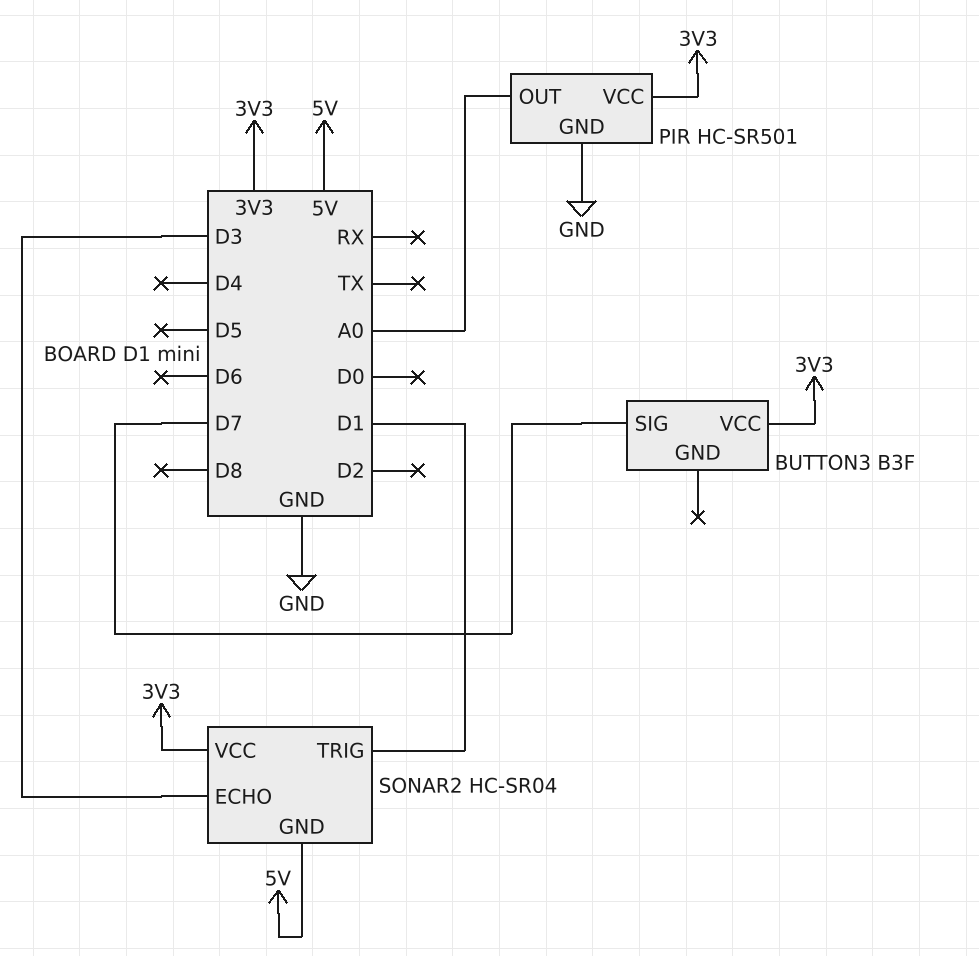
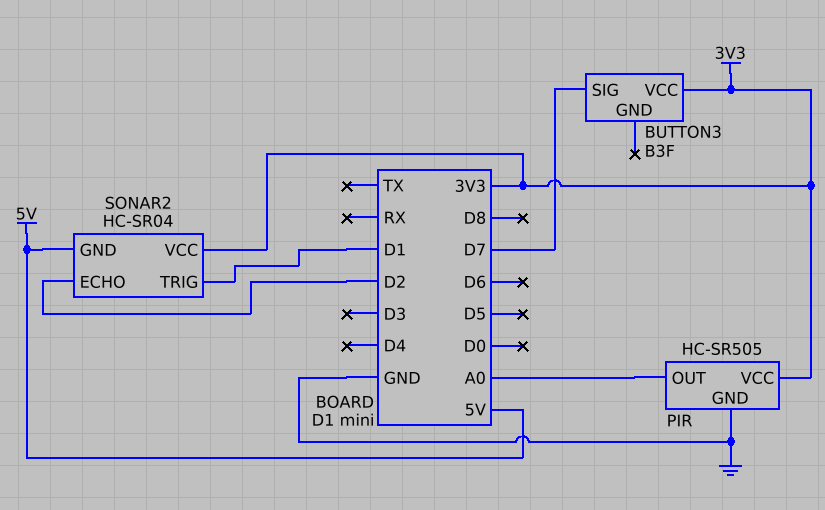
PIR: HC-SR501 -> HC-SR505
SONAR2 pin ECHO: D3 -> D2

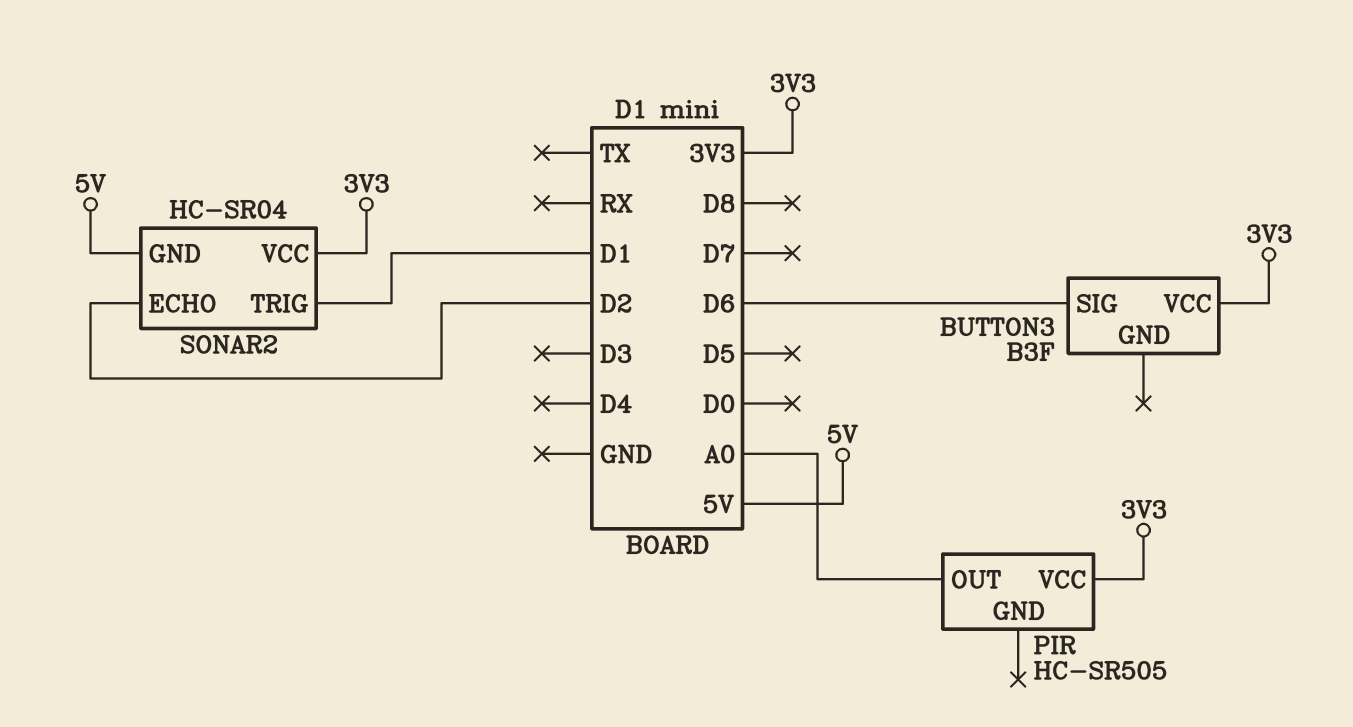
BUTTON3 pin SIG: D7 -> D6
PIR pin GND: GND -> none

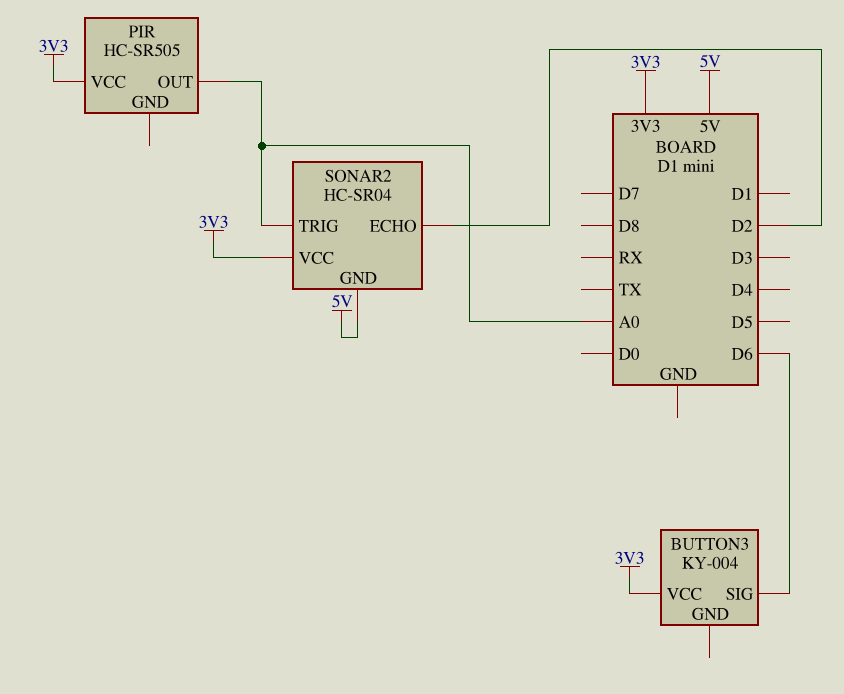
BUTTON3: B3F -> KY-004
SONAR2 pin TRIG: D1 -> A0

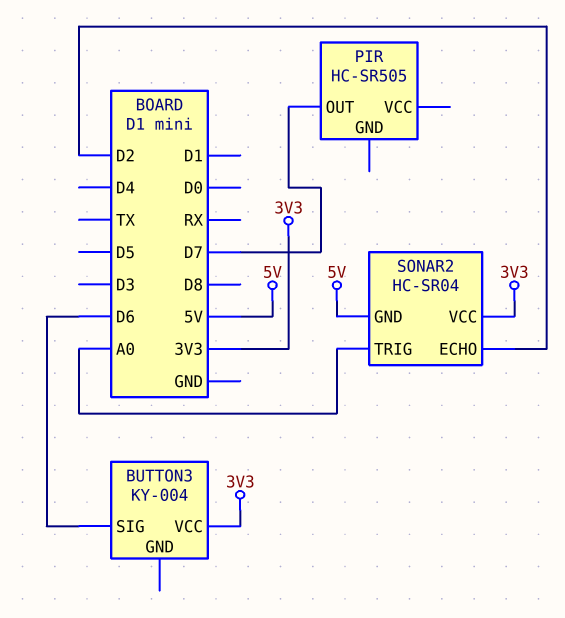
PIR pin OUT: A0 -> D7
PIR pin VCC: 3V3 -> none

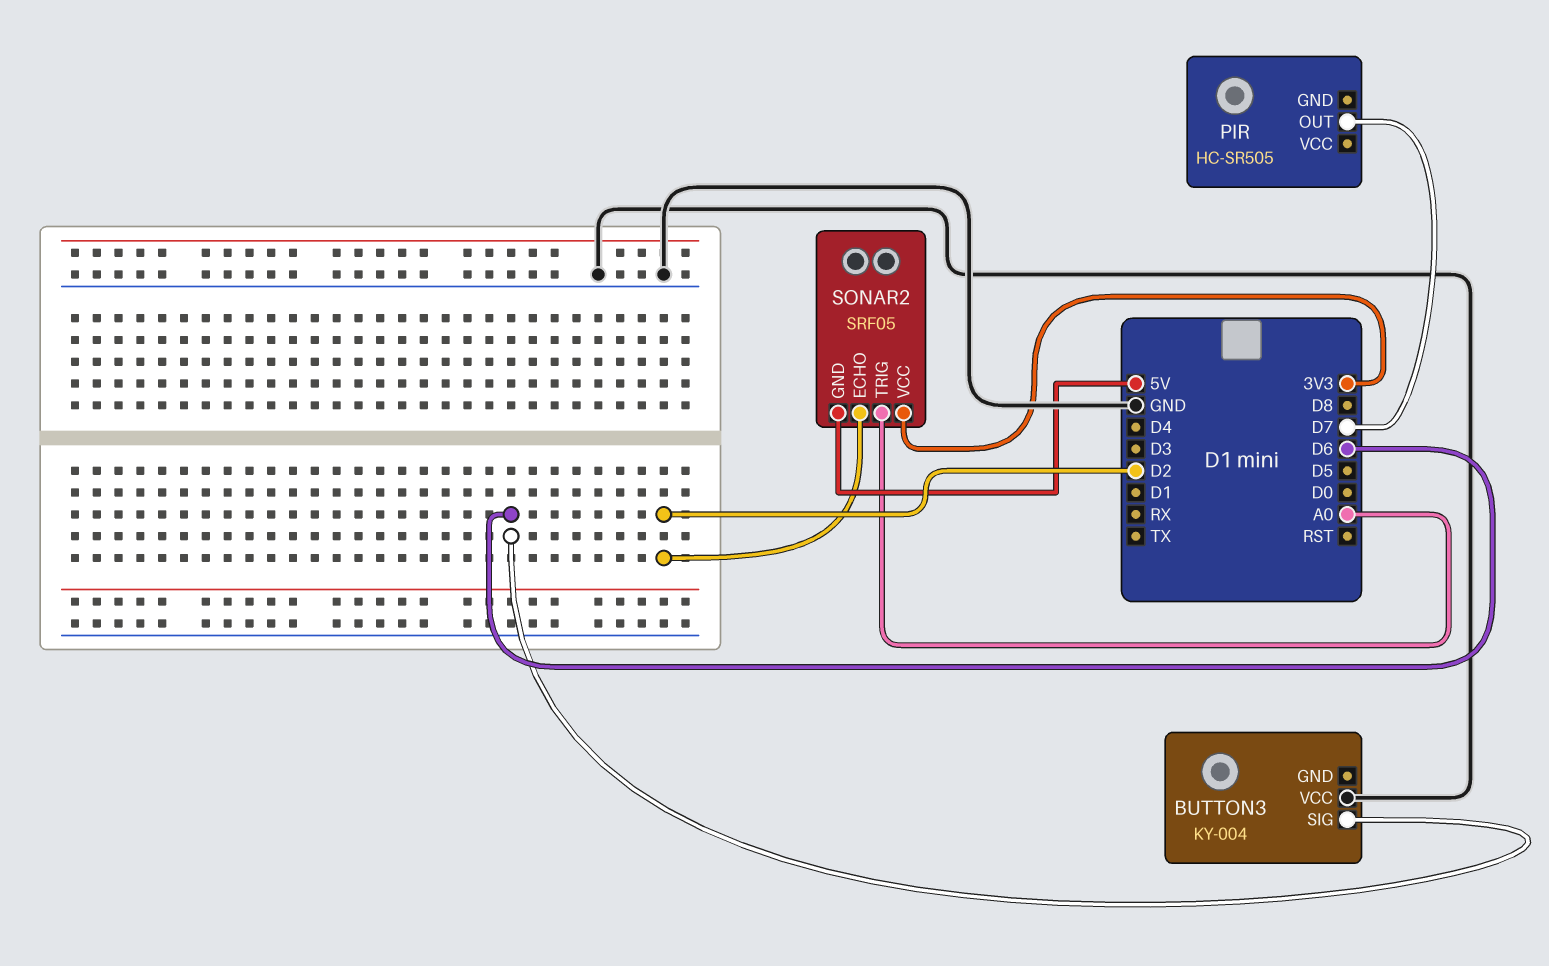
BUTTON3 pin VCC: 3V3 -> GND
SONAR2: HC-SR04 -> SRF05

